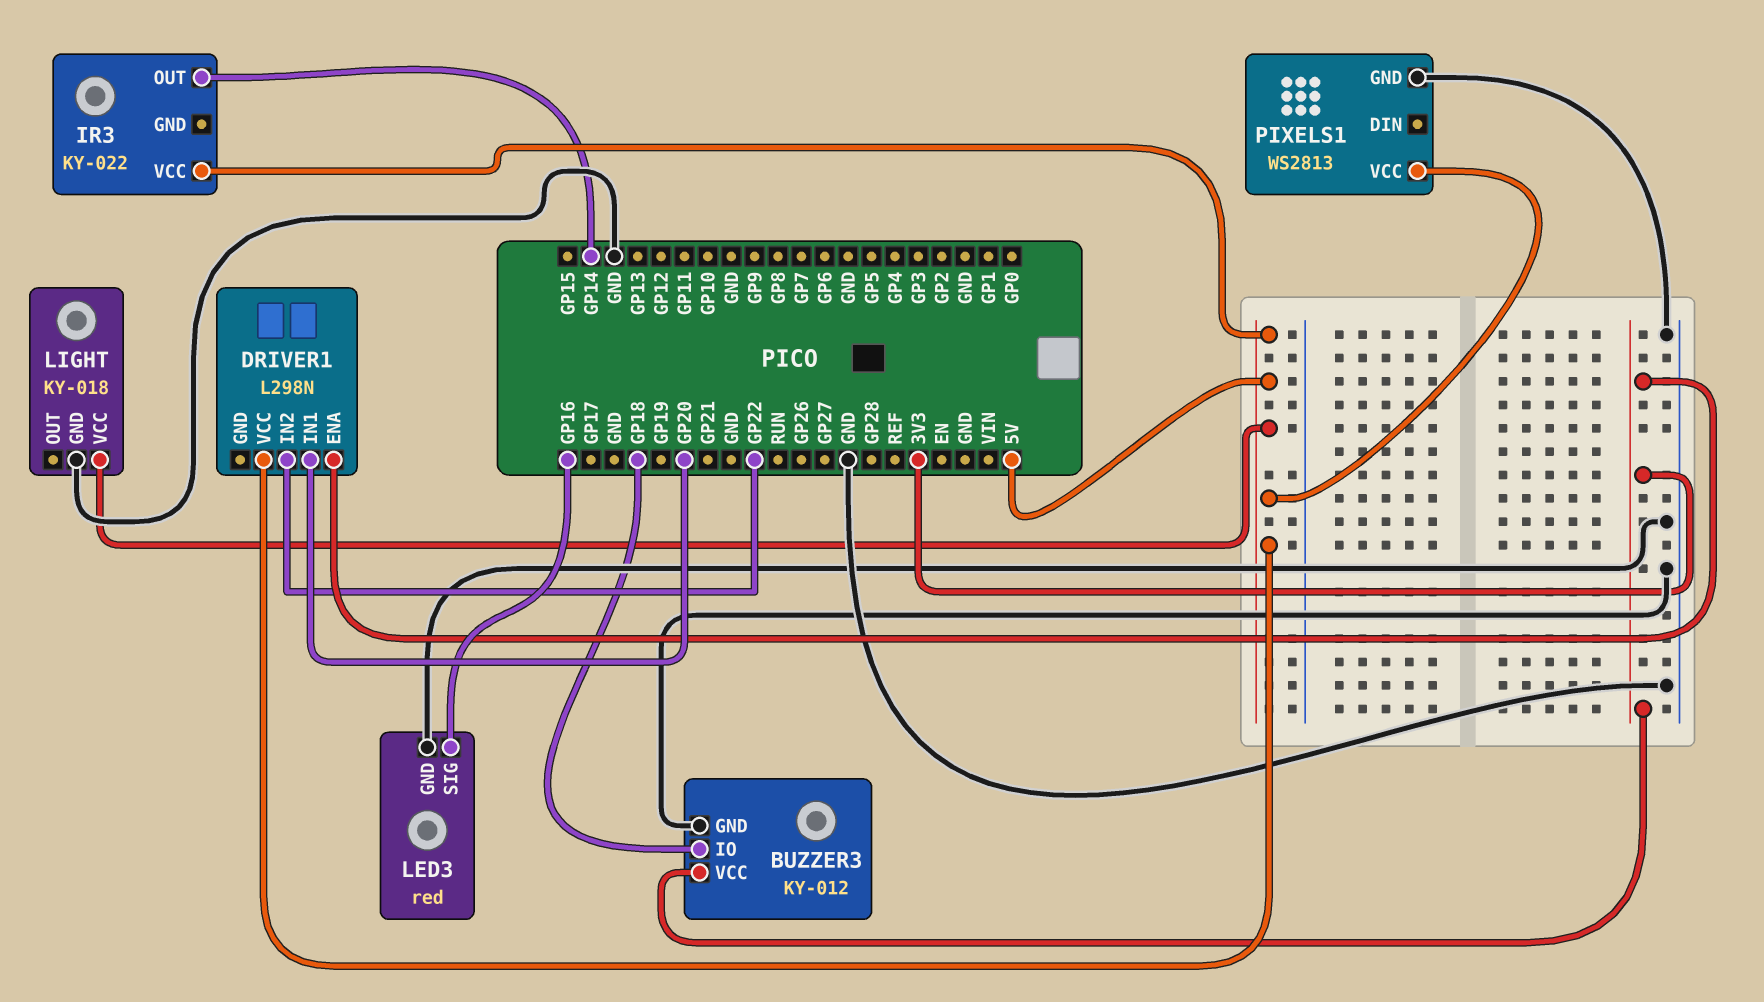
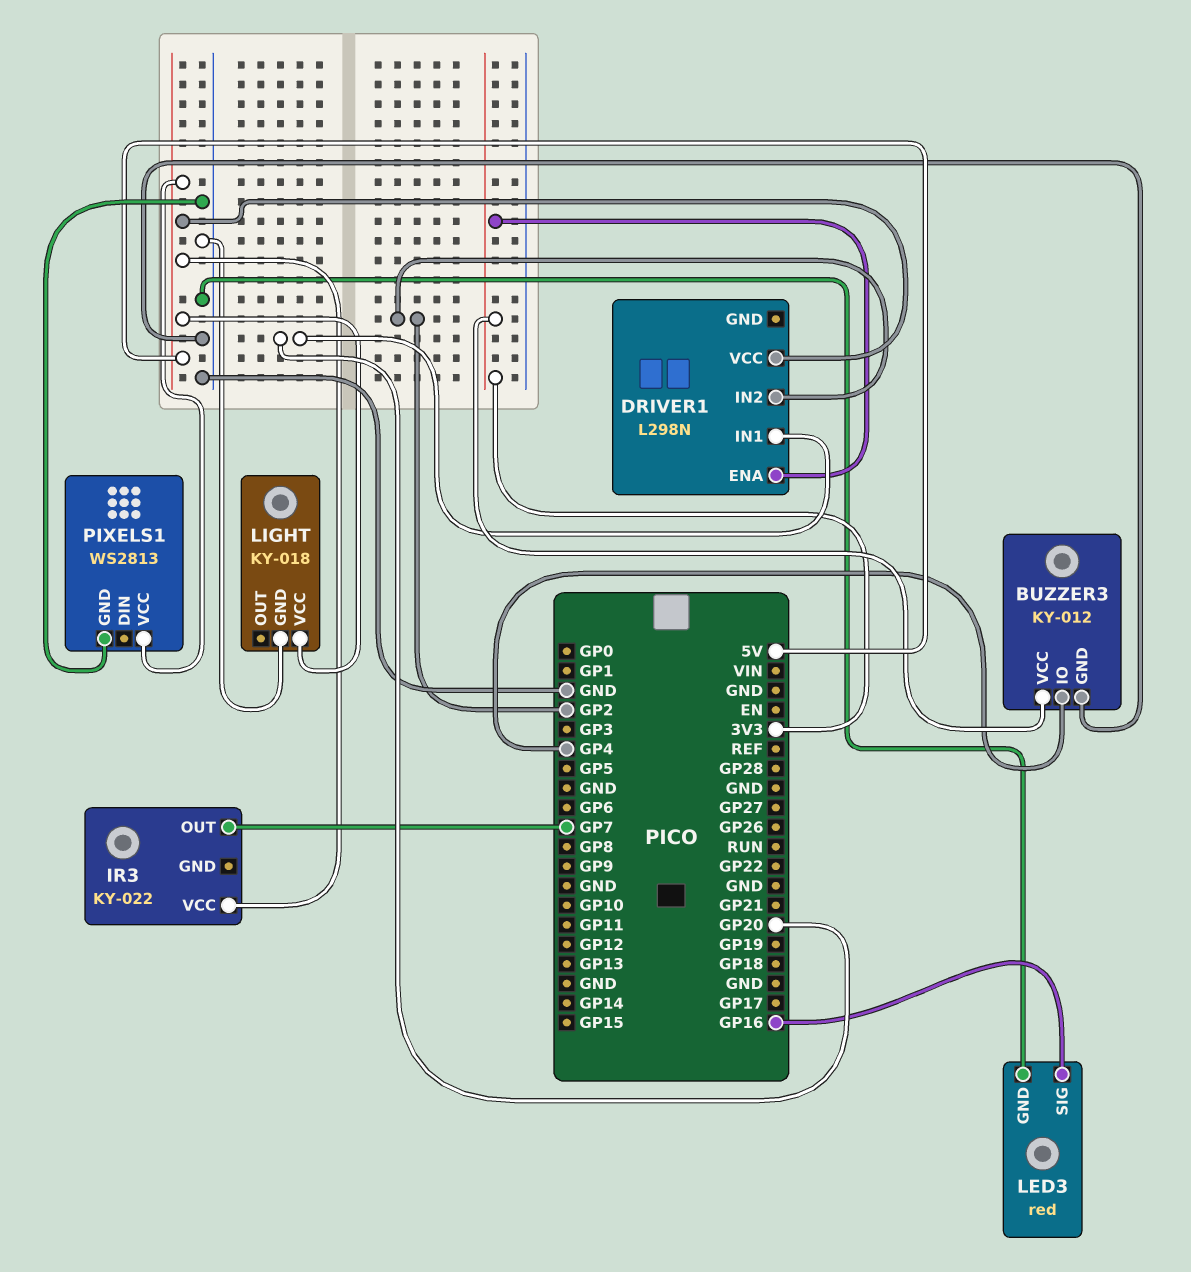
BUZZER3 pin IO: GP18 -> GP4
DRIVER1 pin IN2: GP22 -> GP2
IR3 pin OUT: GP14 -> GP7

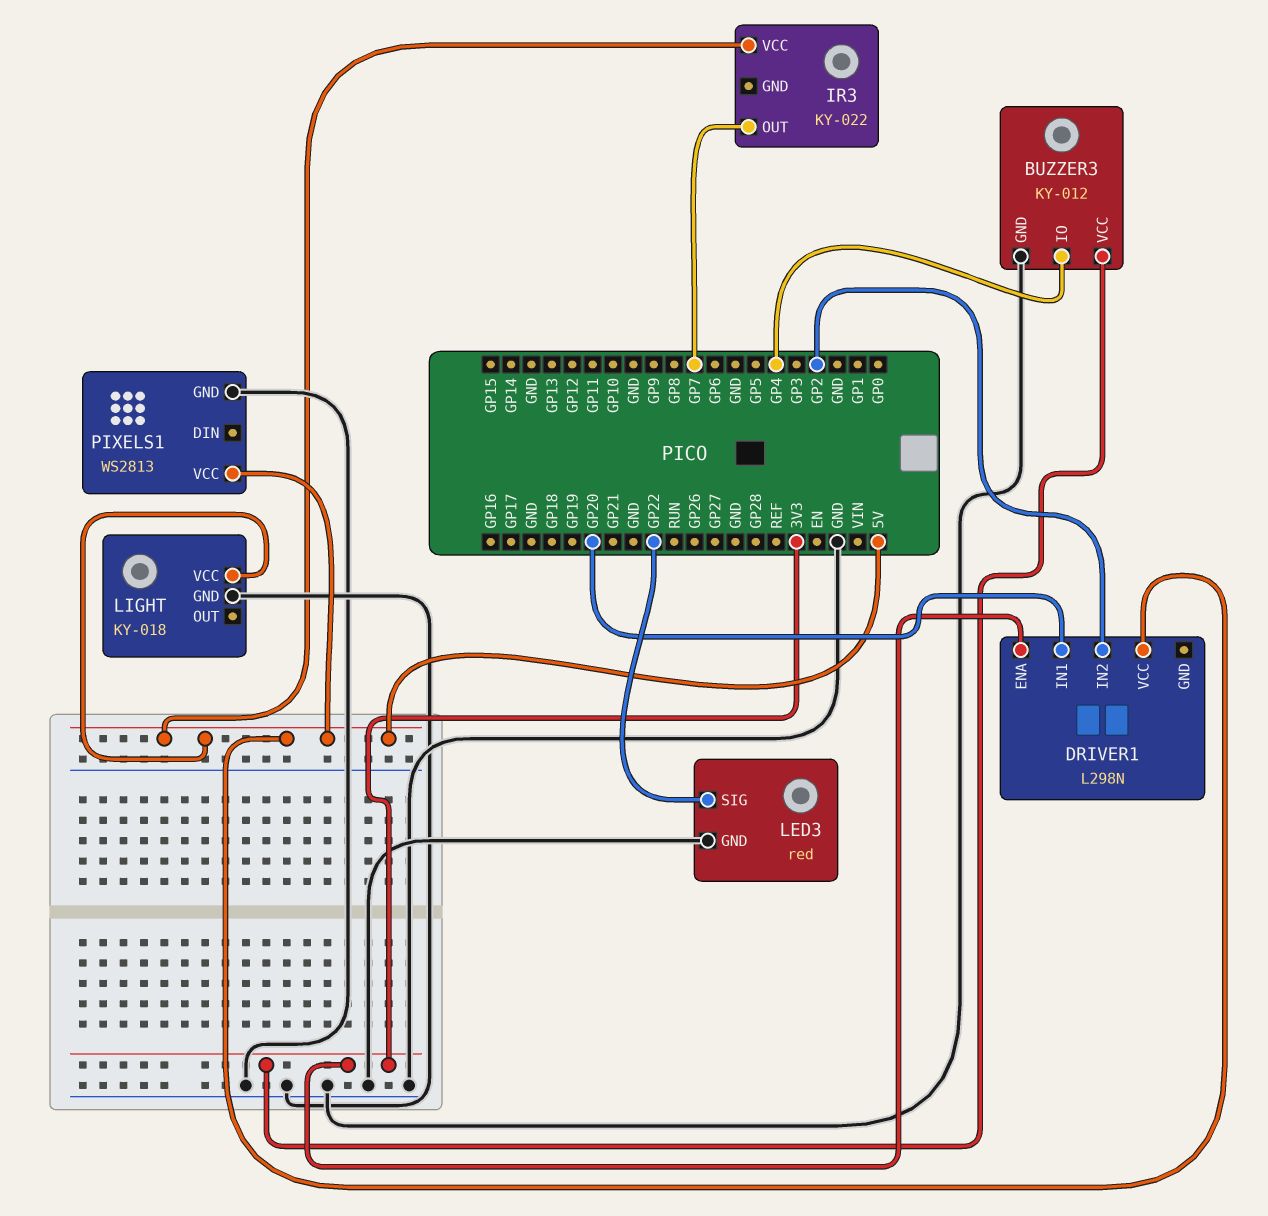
LED3 pin SIG: GP16 -> GP22

